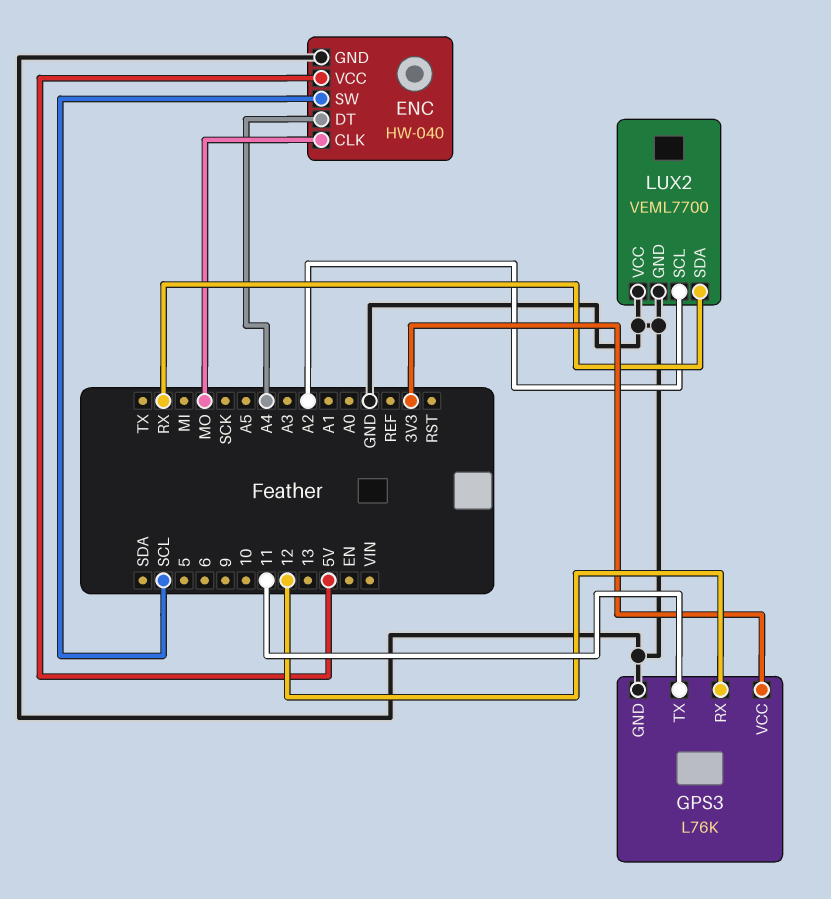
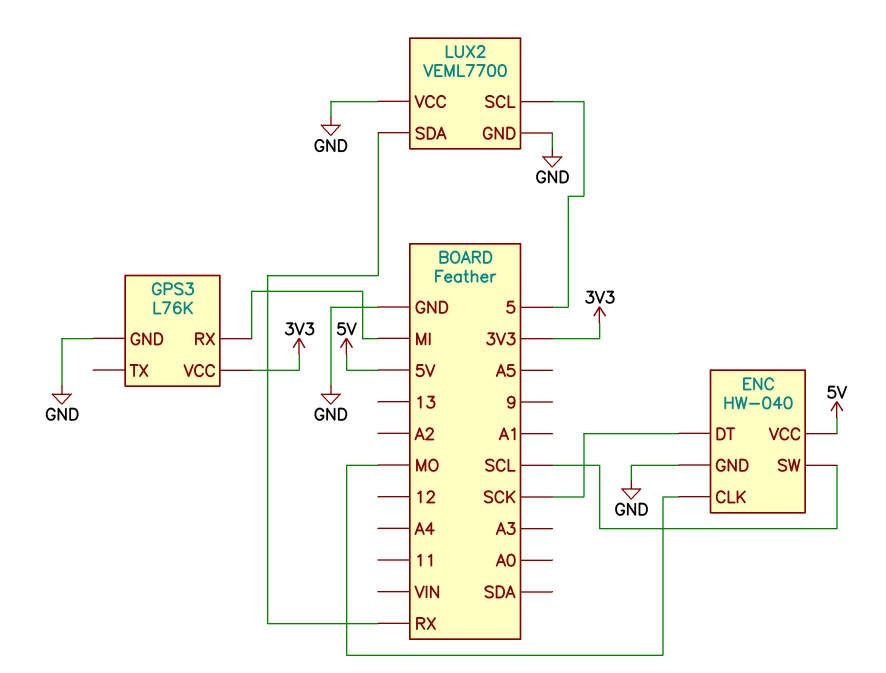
ENC pin DT: A4 -> SCK
GPS3 pin RX: 12 -> MI
GPS3 pin TX: 11 -> none
LUX2 pin SCL: A2 -> 5

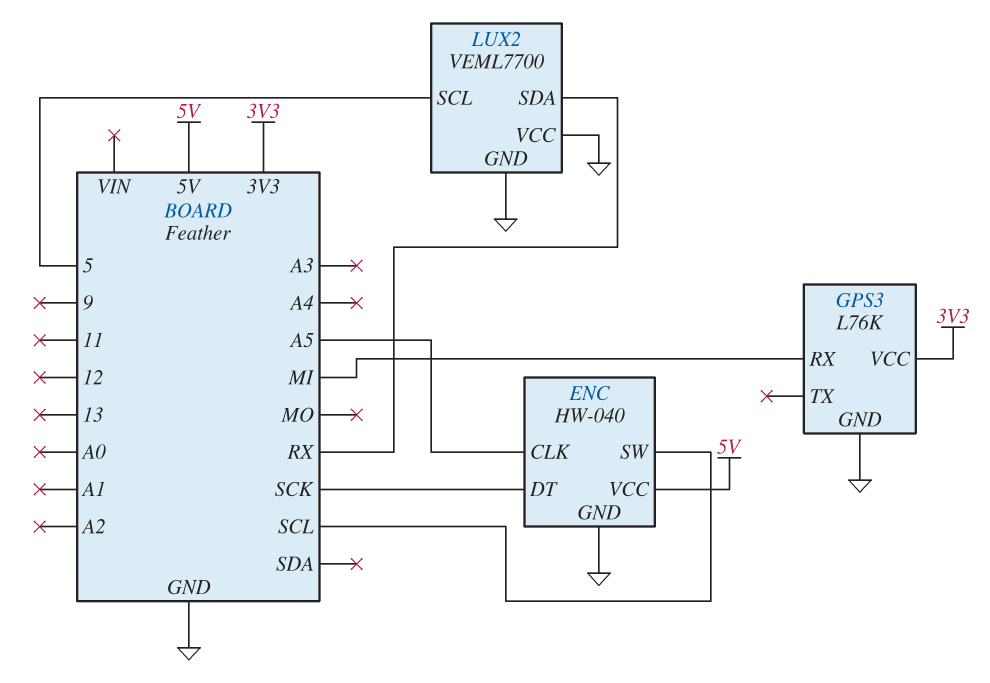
ENC pin CLK: MO -> A5

